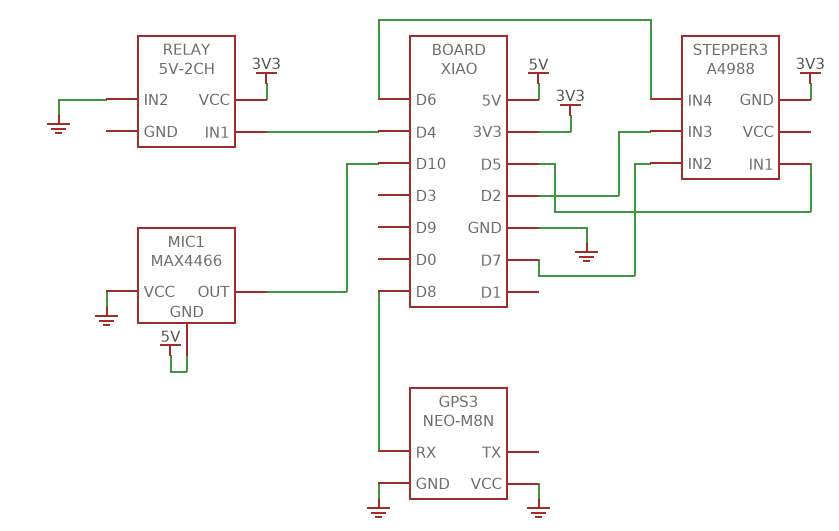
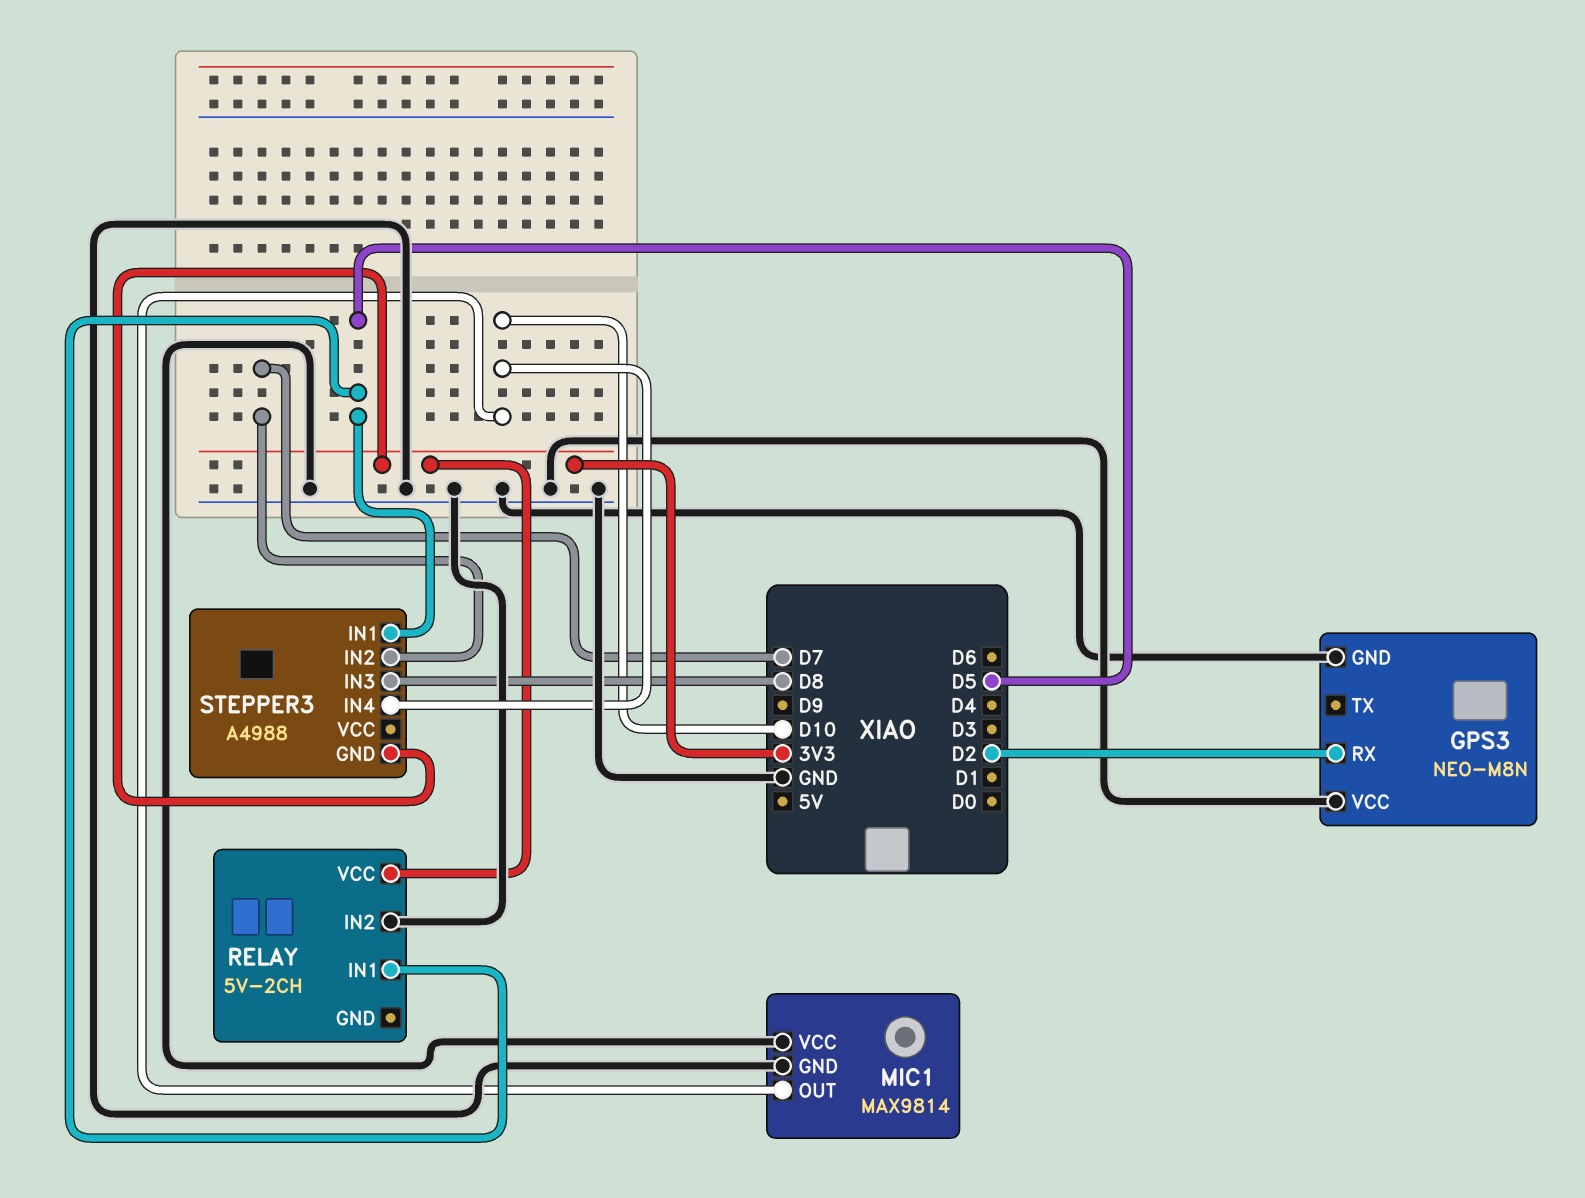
GPS3 pin RX: D8 -> D2
MIC1: MAX4466 -> MAX9814
MIC1 pin GND: 5V -> GND
RELAY pin IN1: D4 -> D5
STEPPER3 pin IN3: D2 -> D8
STEPPER3 pin IN4: D6 -> D10

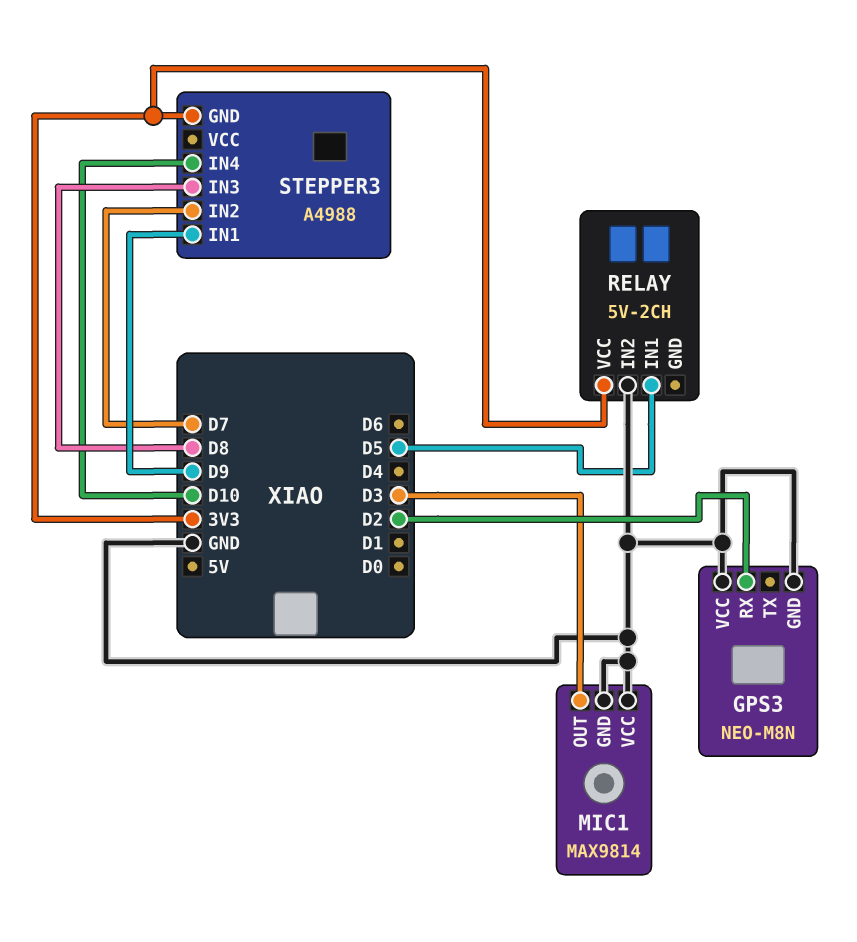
MIC1 pin OUT: D10 -> D3
STEPPER3 pin IN1: D5 -> D9

